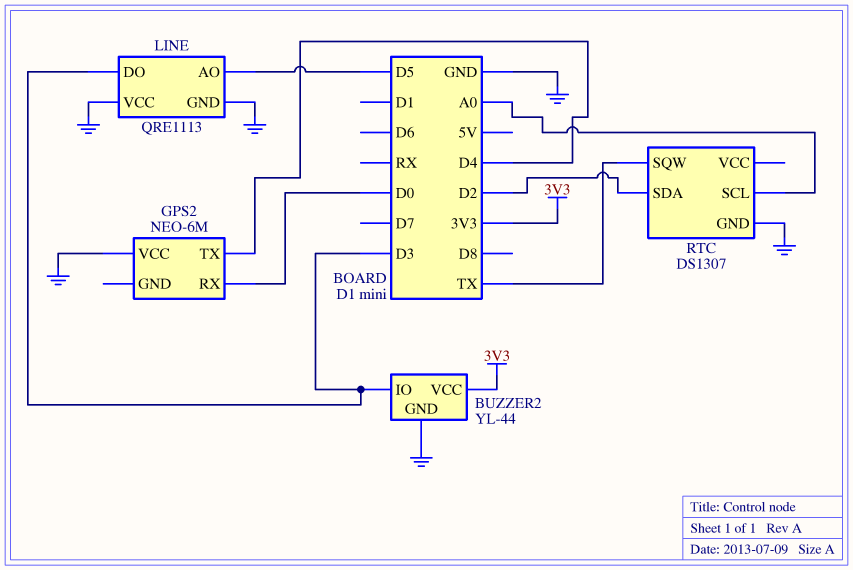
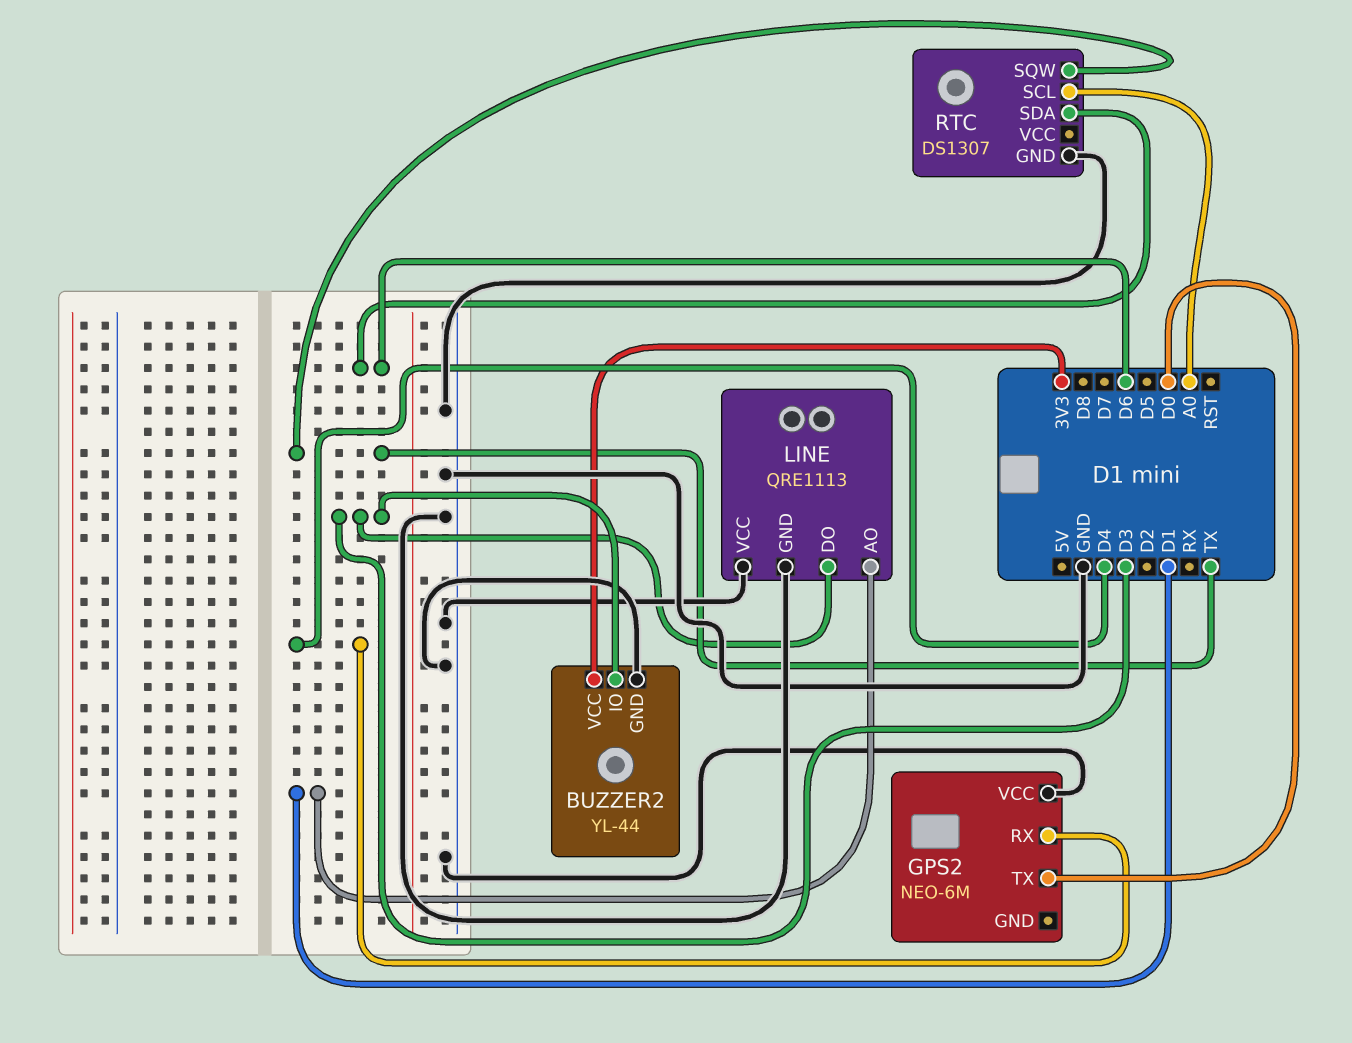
GPS2 pin RX: D0 -> D4
GPS2 pin TX: D4 -> D0
LINE pin AO: D5 -> D1
RTC pin SDA: D2 -> D6

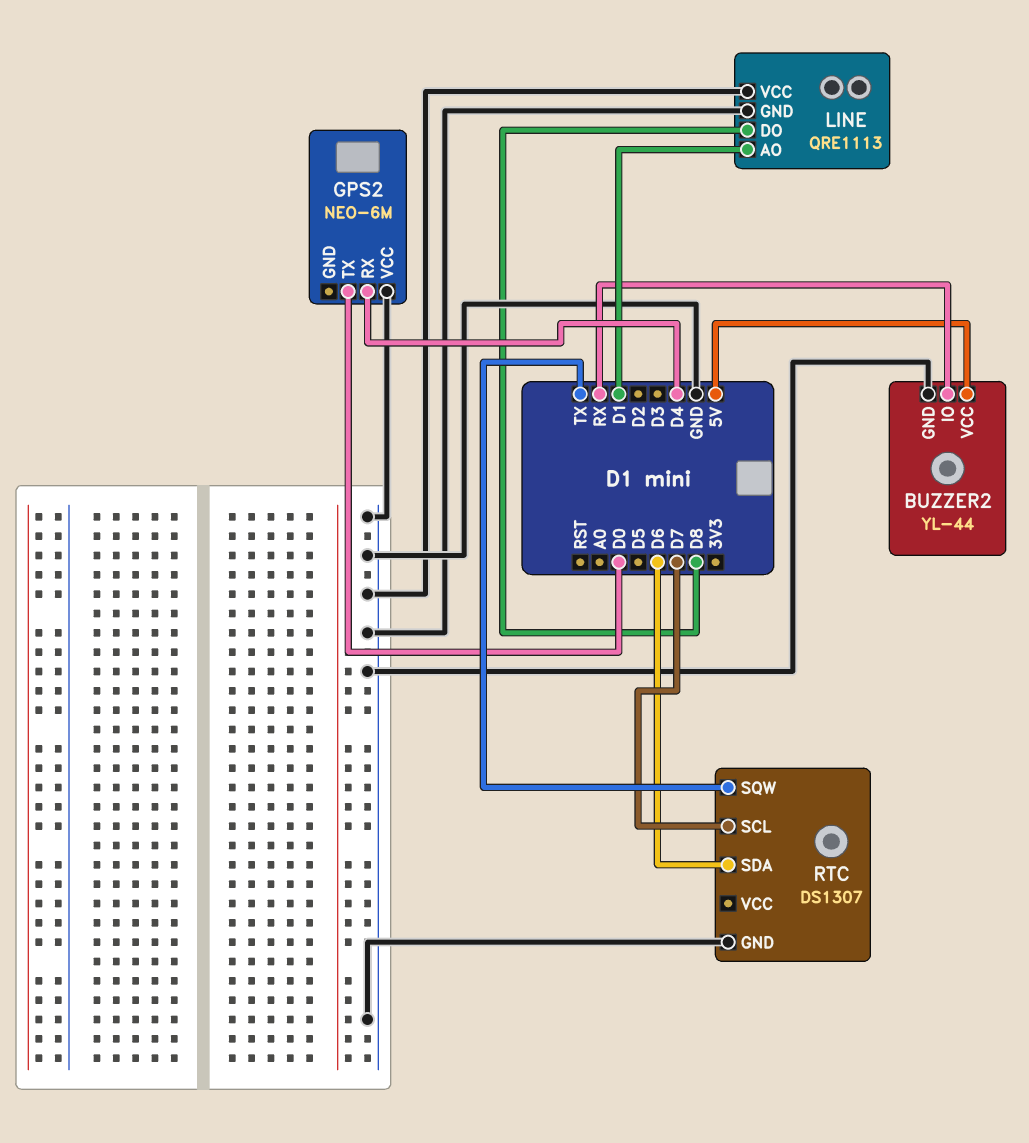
BUZZER2 pin IO: D3 -> RX
BUZZER2 pin VCC: 3V3 -> 5V
LINE pin DO: D3 -> D8
RTC pin SCL: A0 -> D7

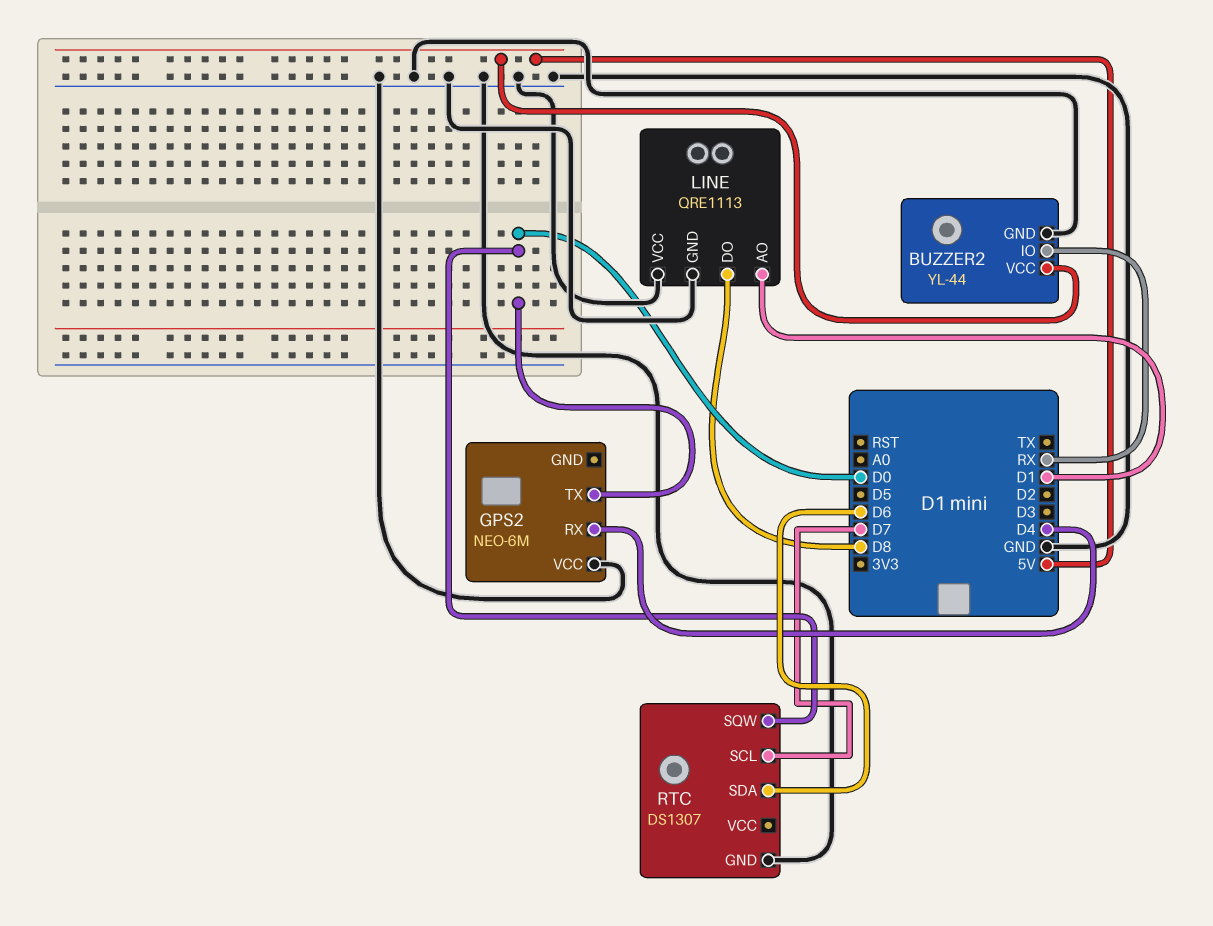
RTC pin SQW: TX -> D0

